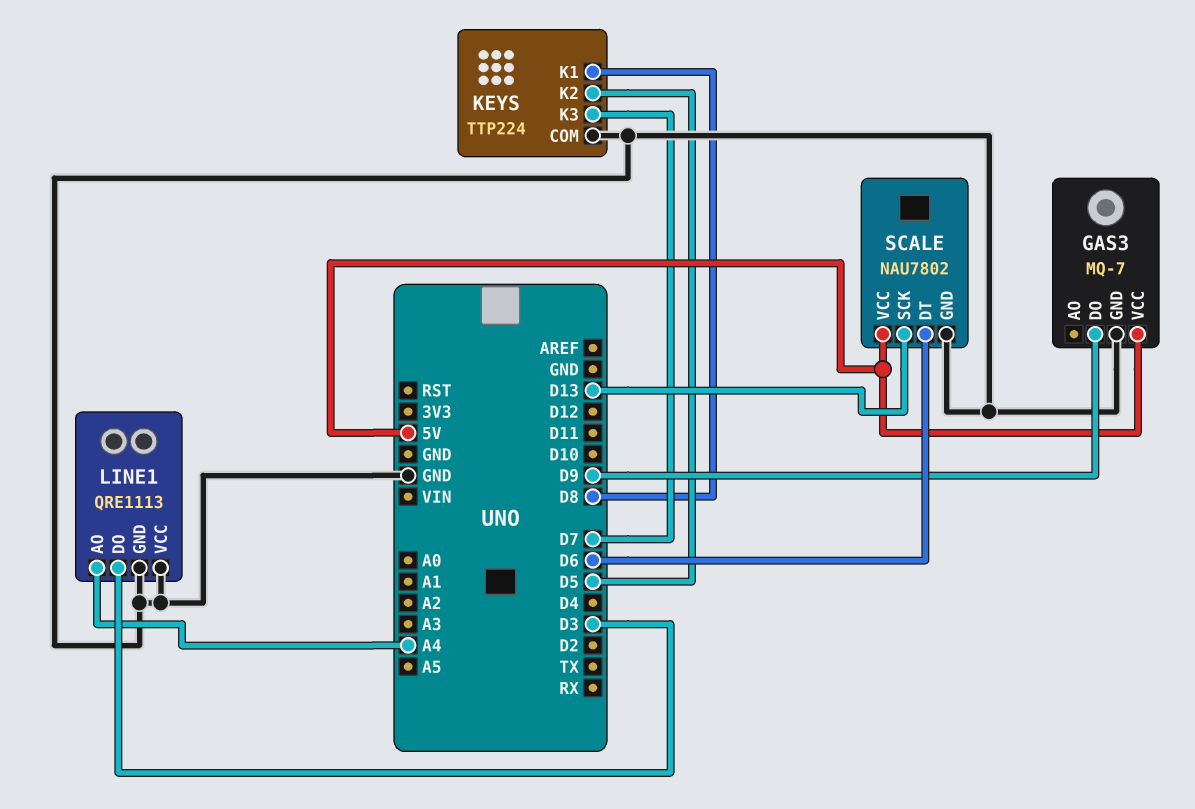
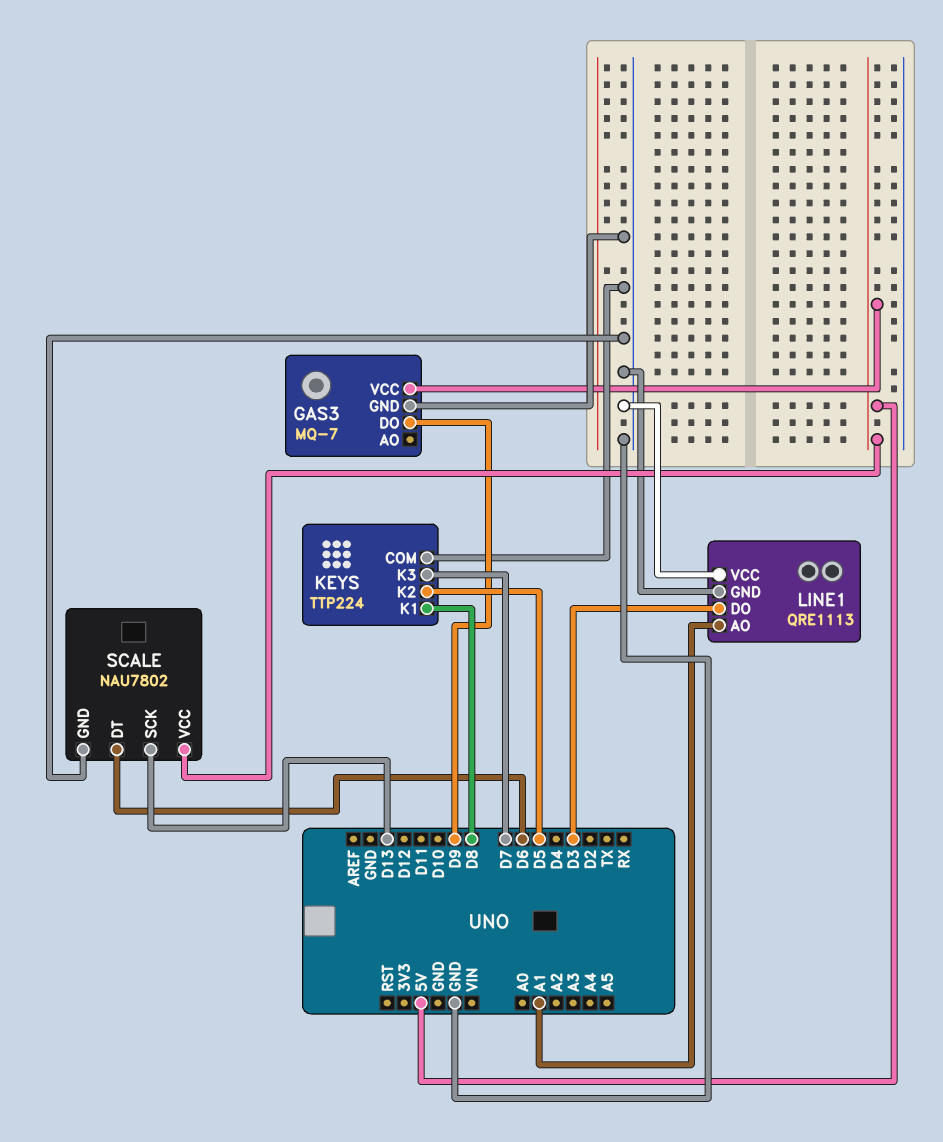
LINE1 pin AO: A4 -> A1

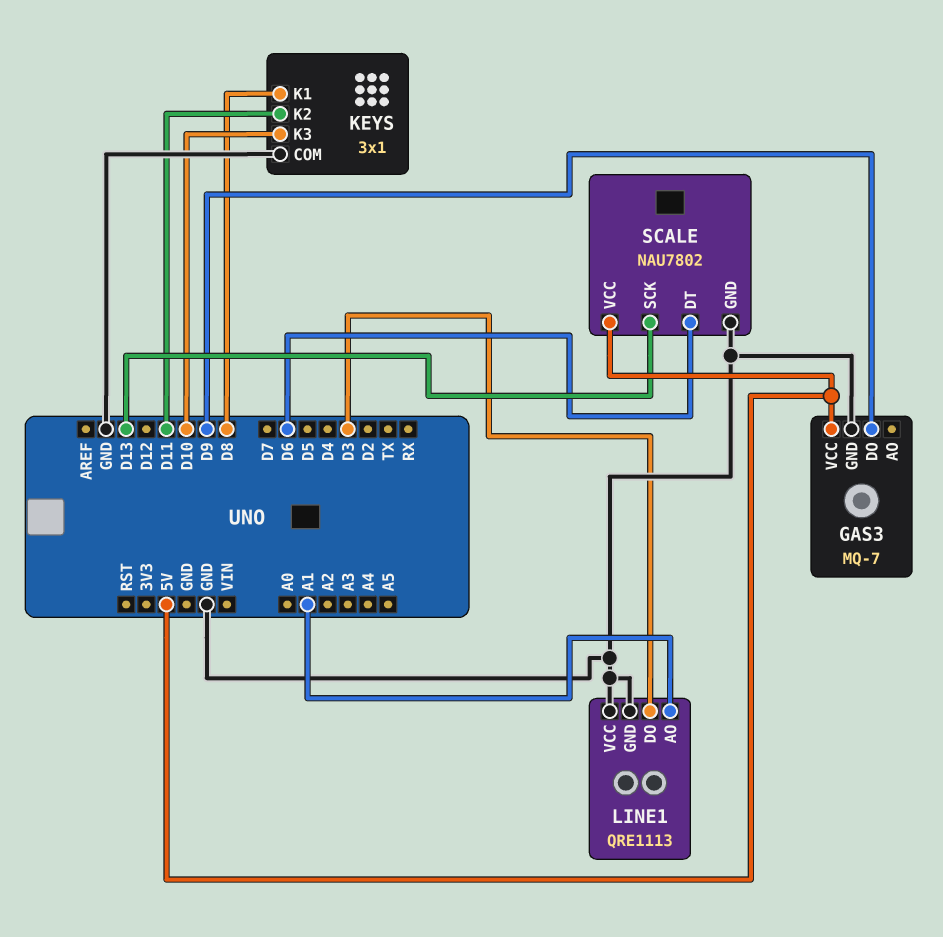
KEYS: TTP224 -> 3x1
KEYS pin K2: D5 -> D11
KEYS pin K3: D7 -> D10

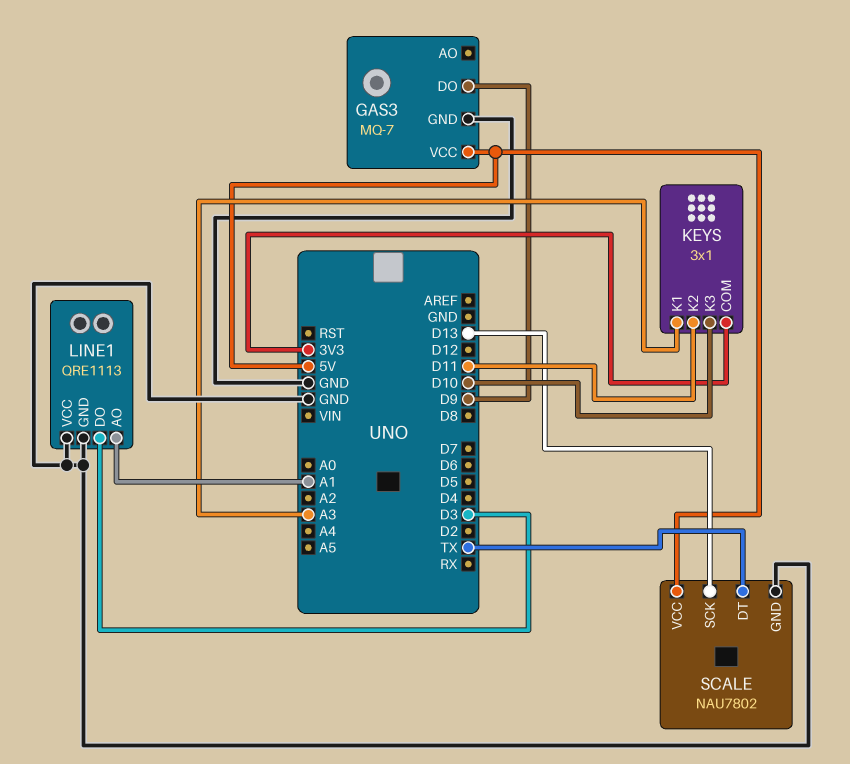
KEYS pin COM: GND -> 3V3
KEYS pin K1: D8 -> A3
SCALE pin DT: D6 -> TX

